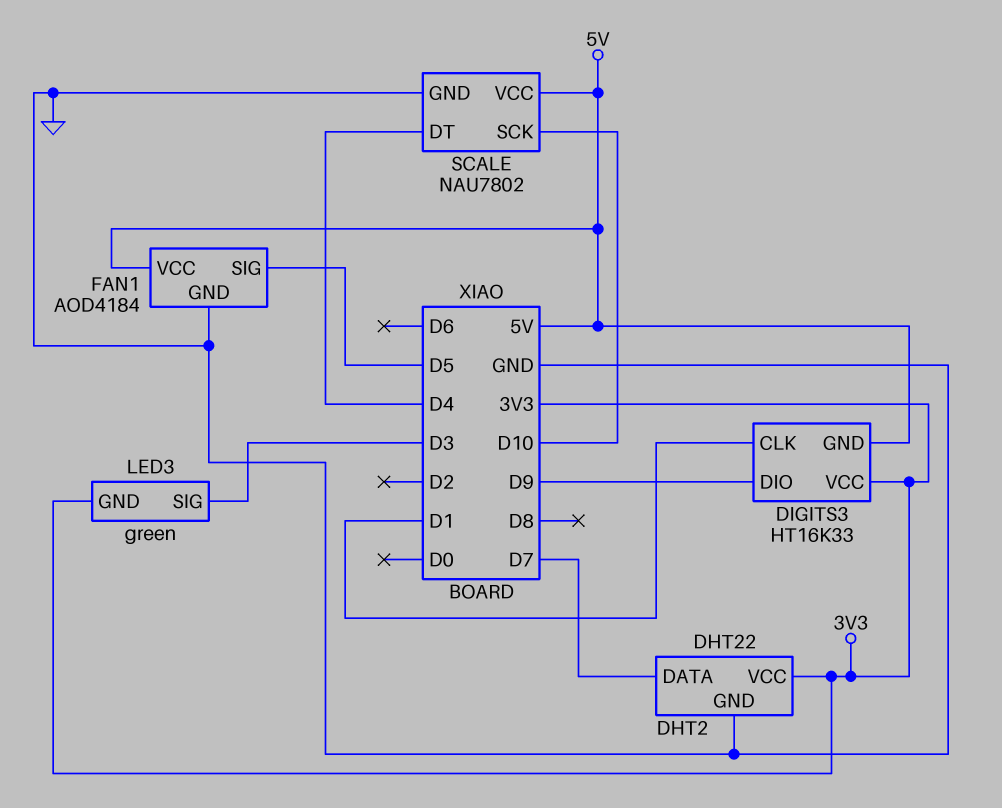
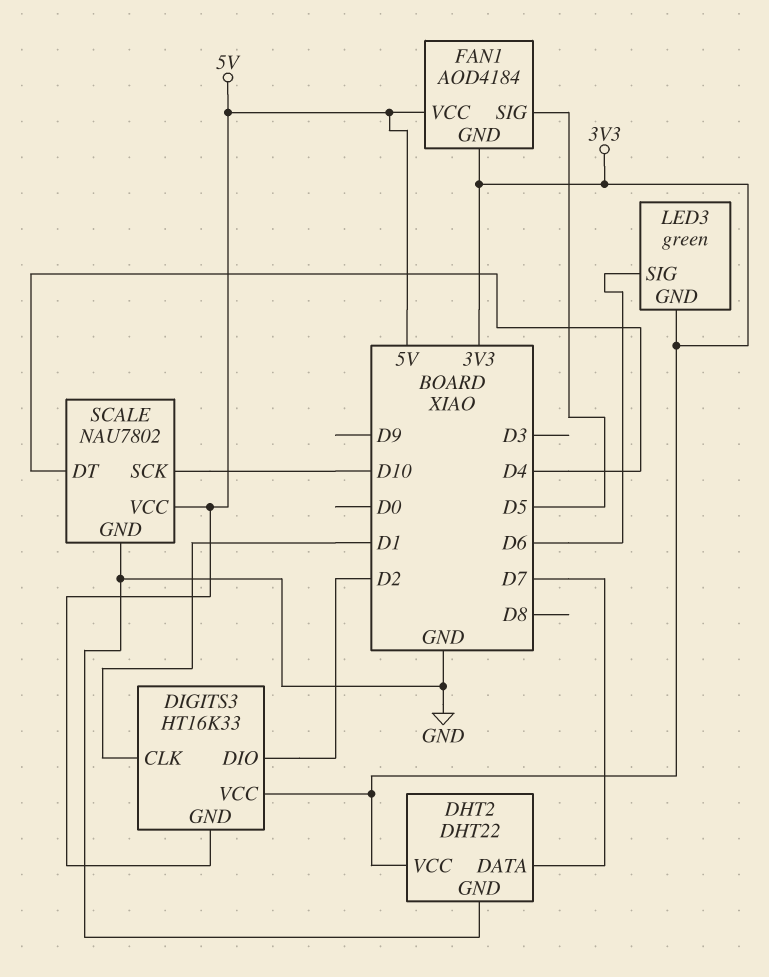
DIGITS3 pin DIO: D9 -> D2
FAN1 pin GND: GND -> 3V3
LED3 pin SIG: D3 -> D6

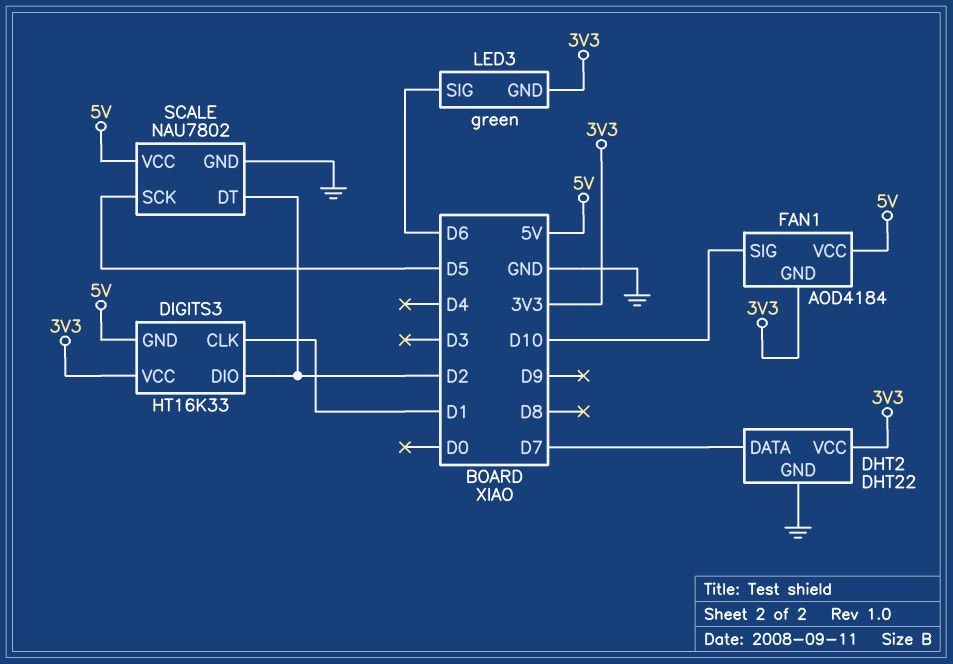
FAN1 pin SIG: D5 -> D10
SCALE pin DT: D4 -> D2
SCALE pin SCK: D10 -> D5

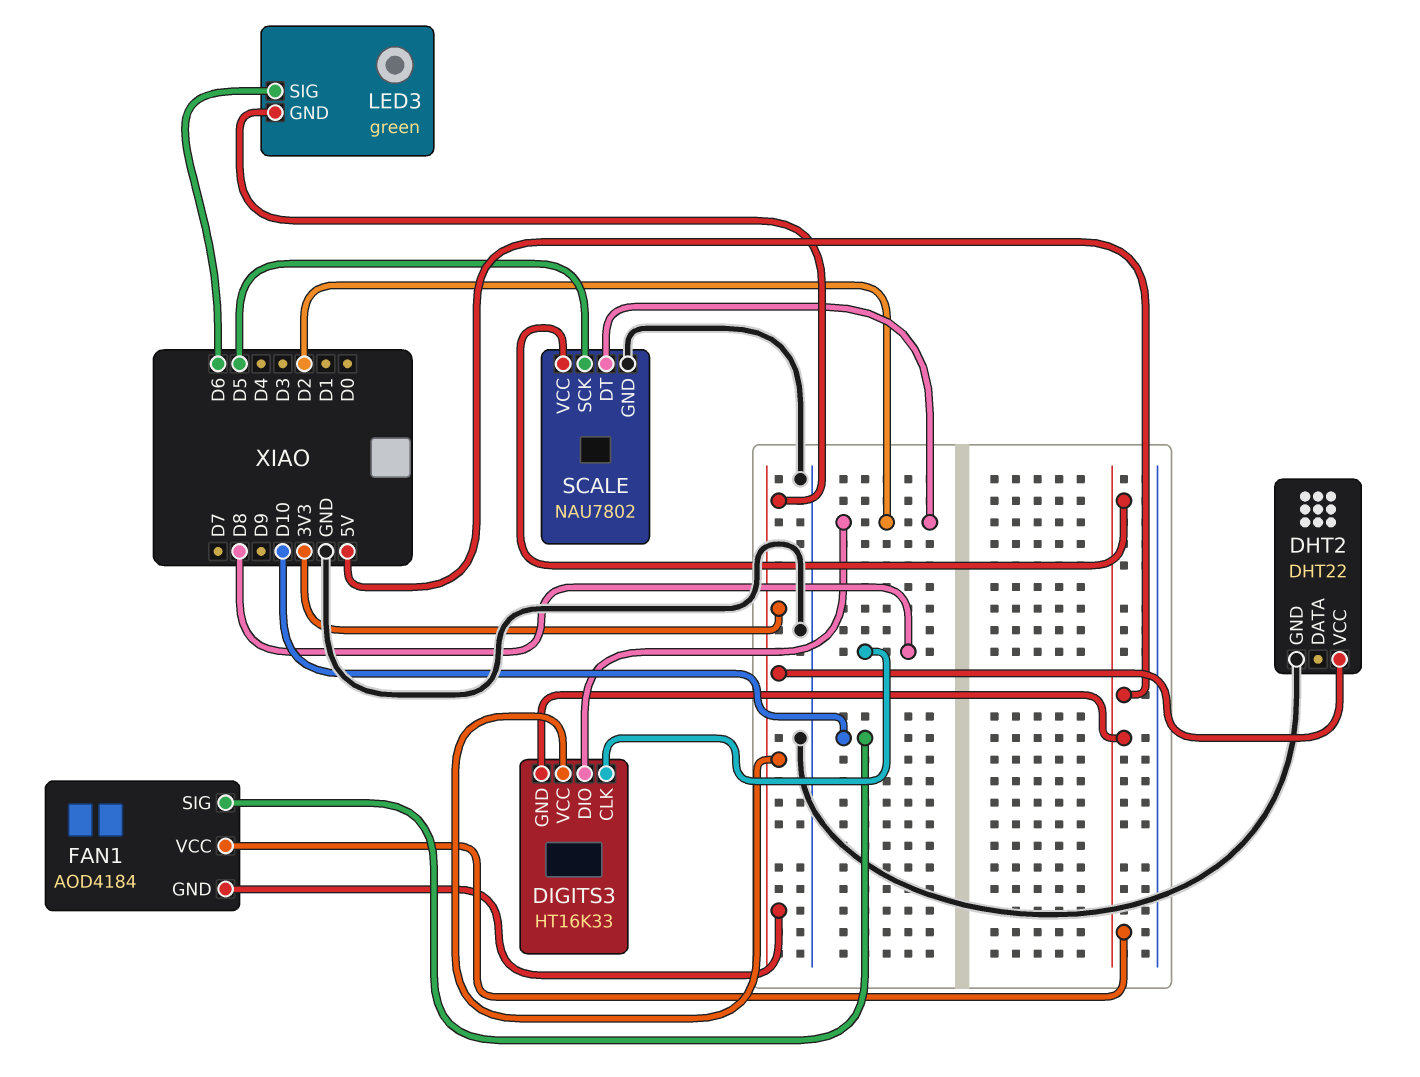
DHT2 pin DATA: D7 -> none
DIGITS3 pin CLK: D1 -> D8

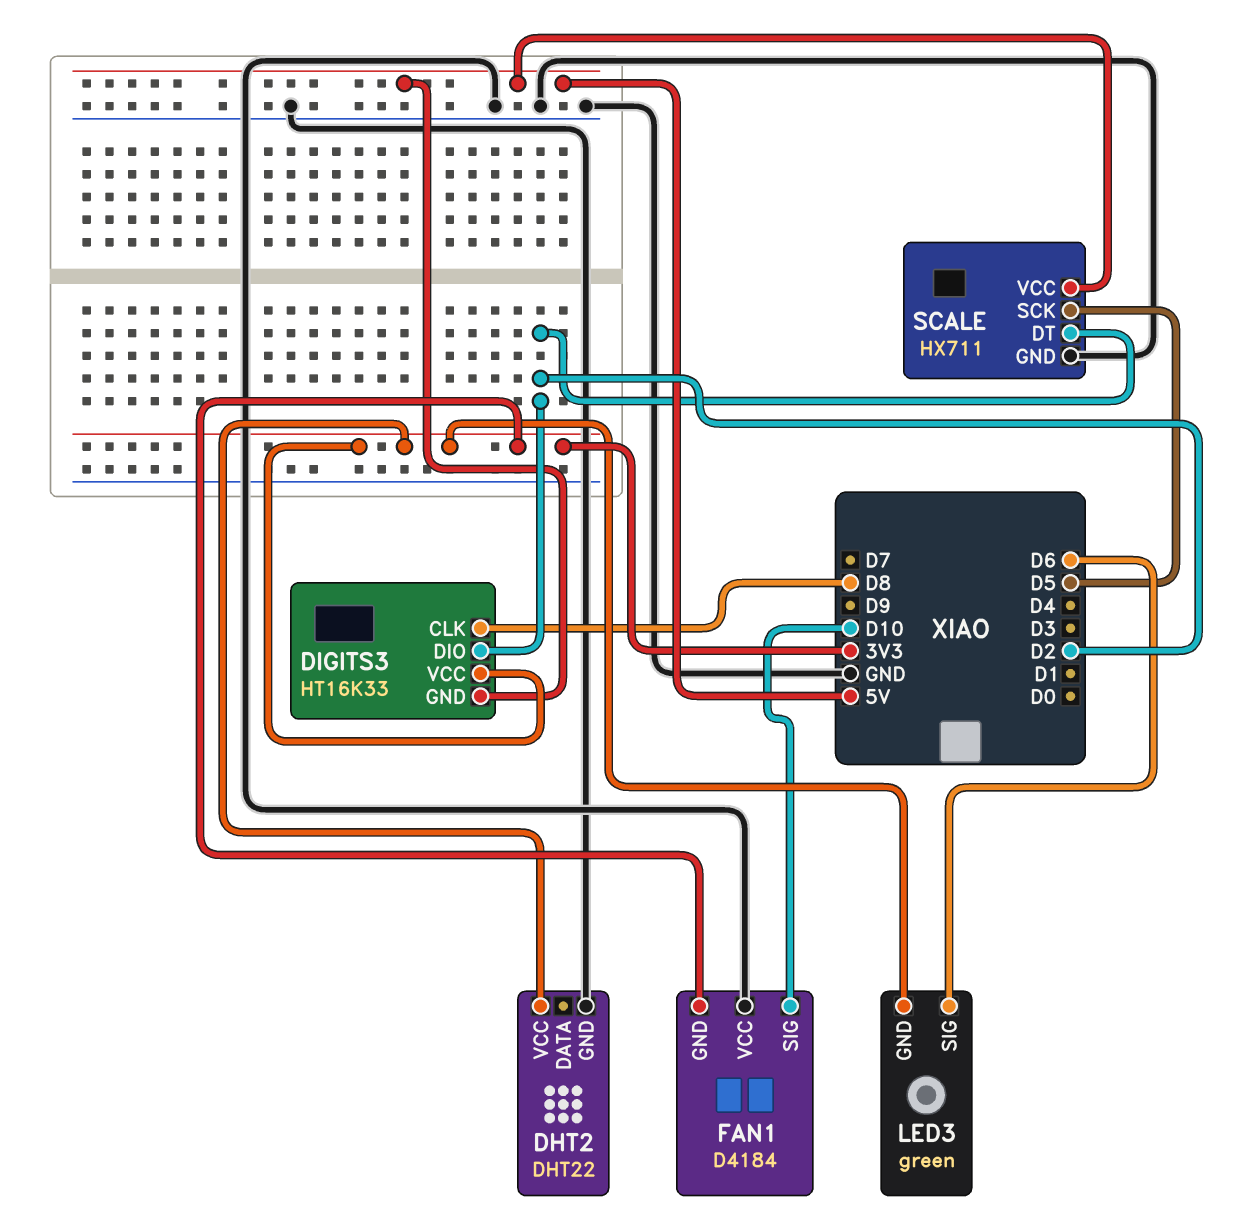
FAN1: AOD4184 -> D4184
FAN1 pin VCC: 5V -> GND
SCALE: NAU7802 -> HX711

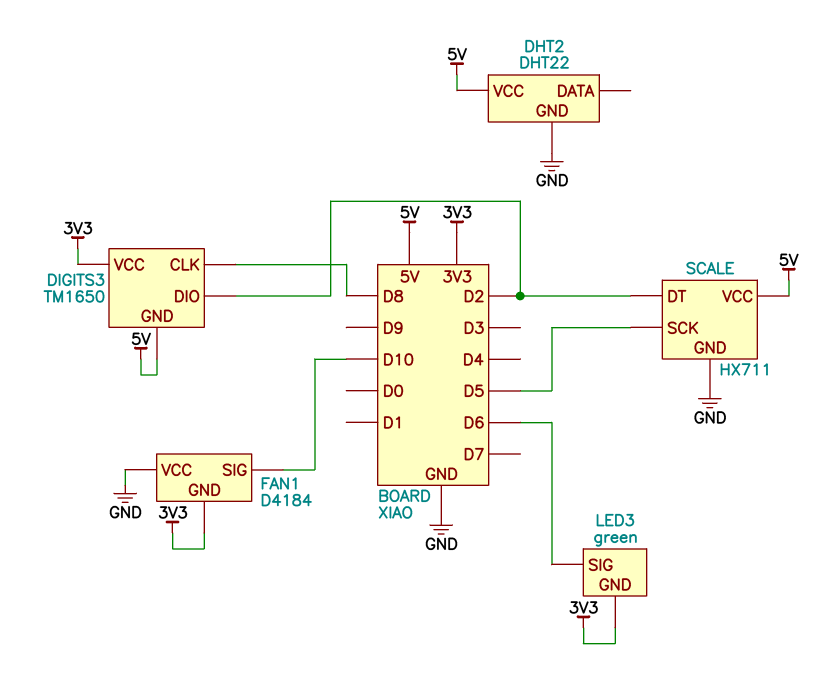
DHT2 pin VCC: 3V3 -> 5V
DIGITS3: HT16K33 -> TM1650

